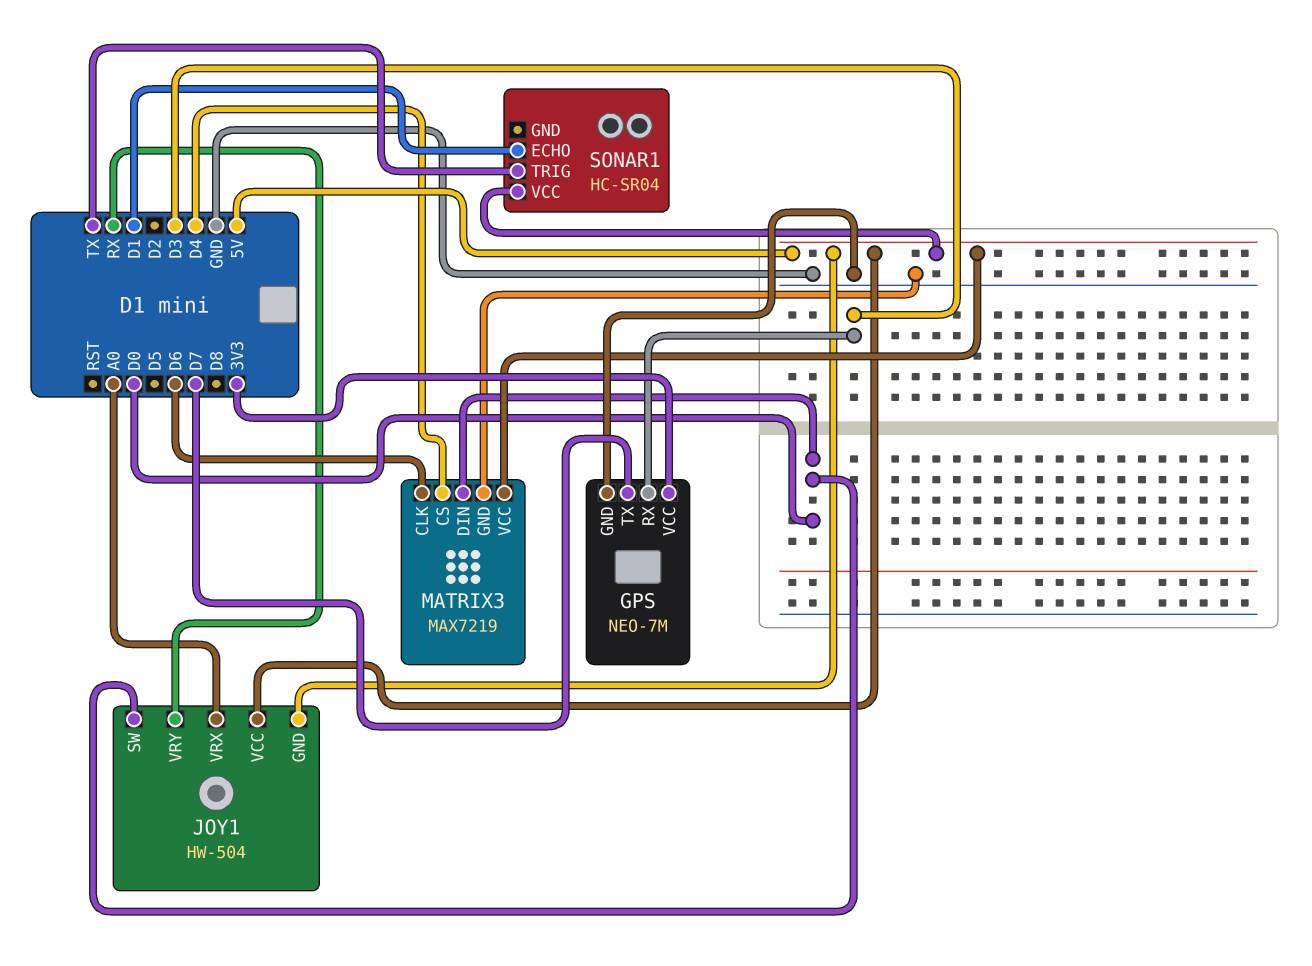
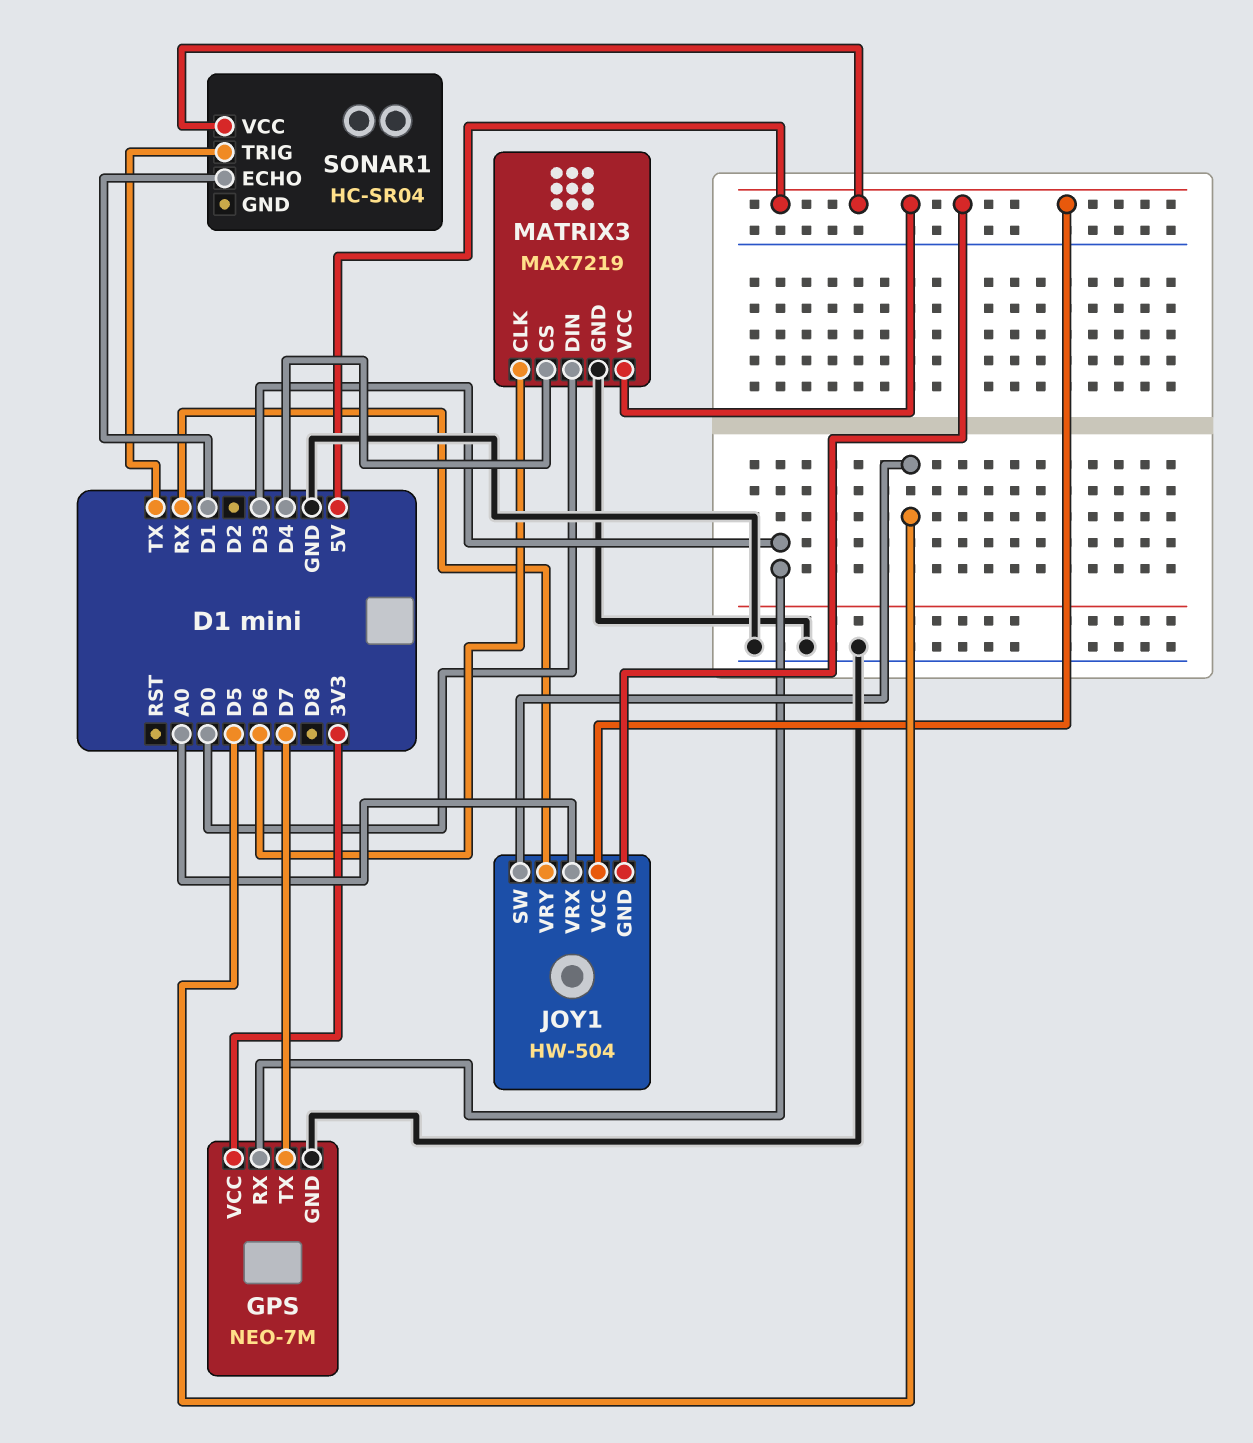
JOY1 pin SW: D0 -> D5

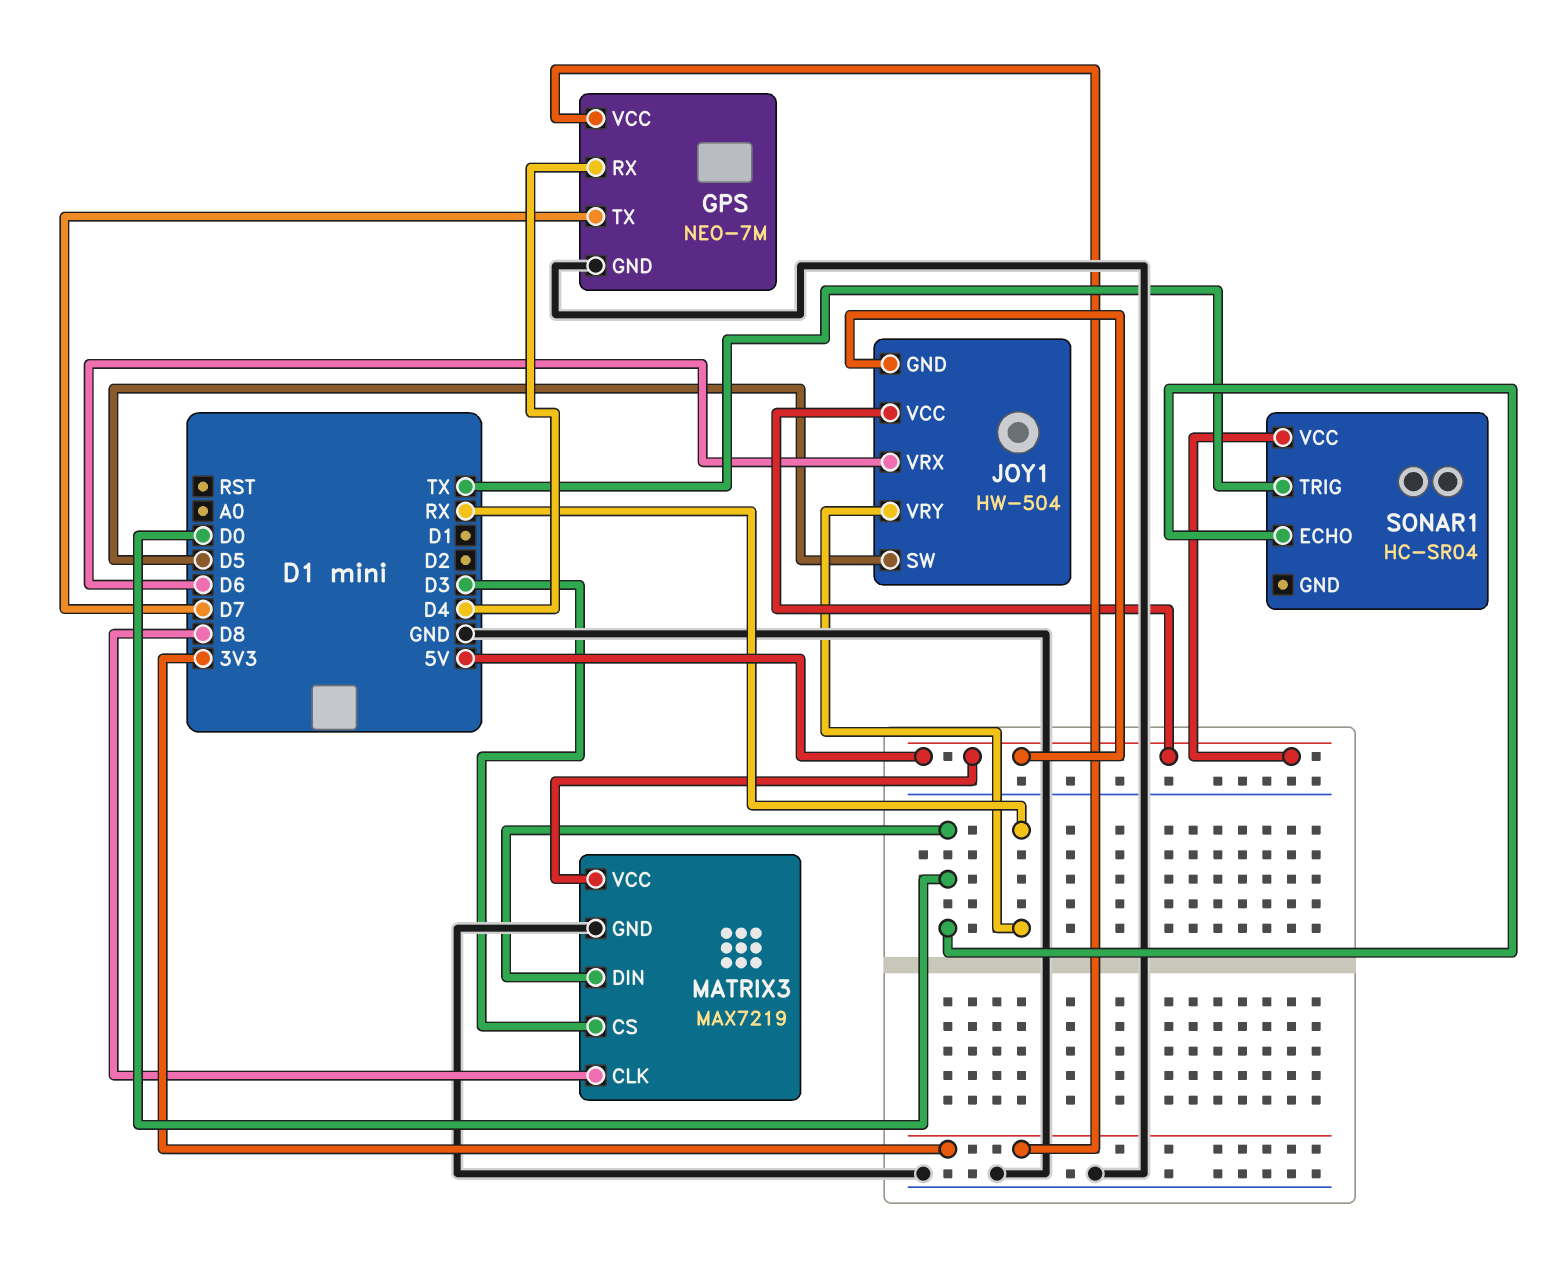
GPS pin RX: D3 -> D4
JOY1 pin VRX: A0 -> D6
MATRIX3 pin CLK: D6 -> D8
MATRIX3 pin CS: D4 -> D3
SONAR1 pin ECHO: D1 -> D0

